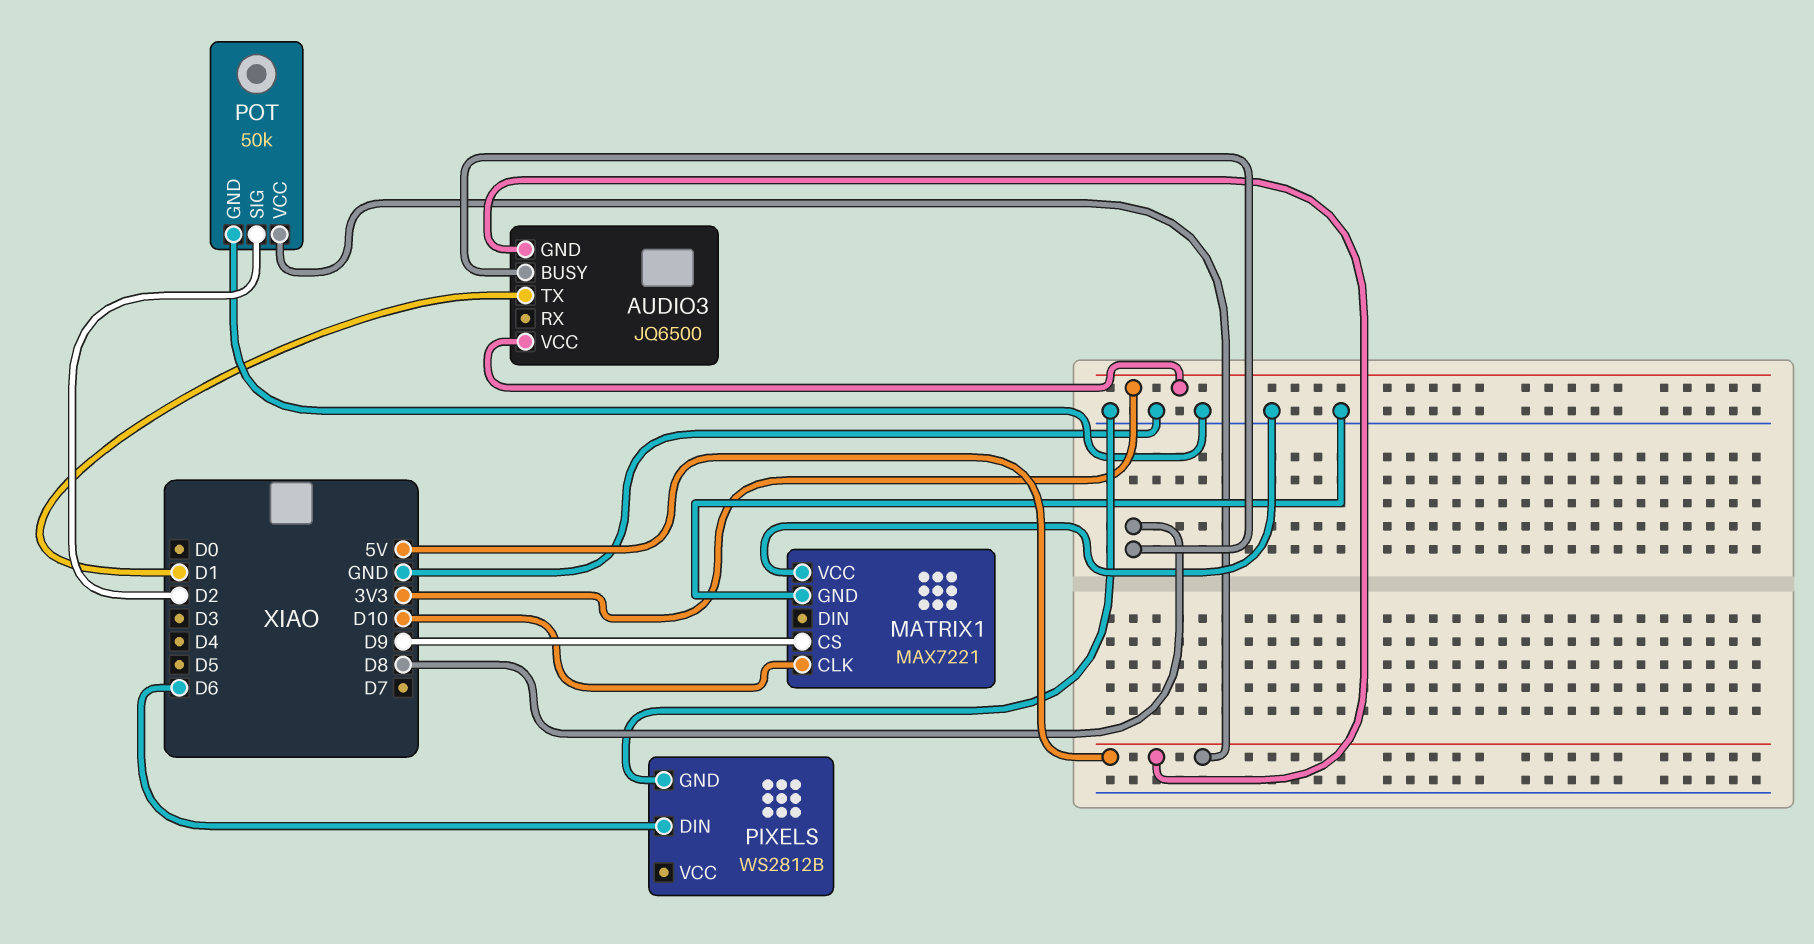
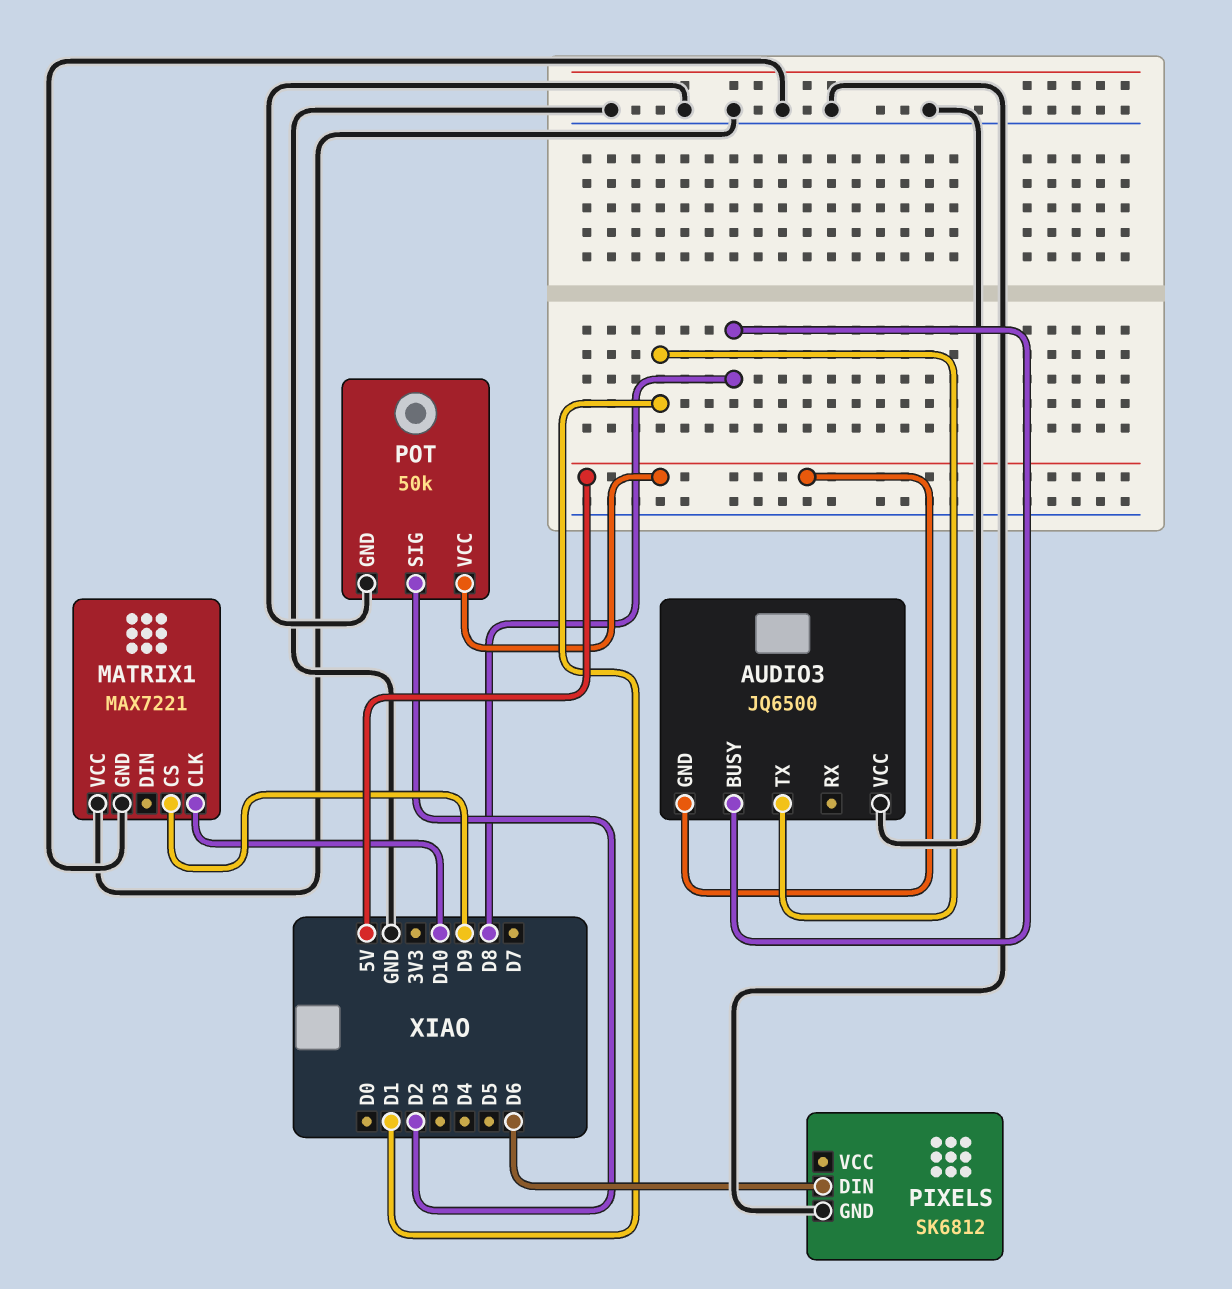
AUDIO3 pin VCC: 3V3 -> GND
PIXELS: WS2812B -> SK6812

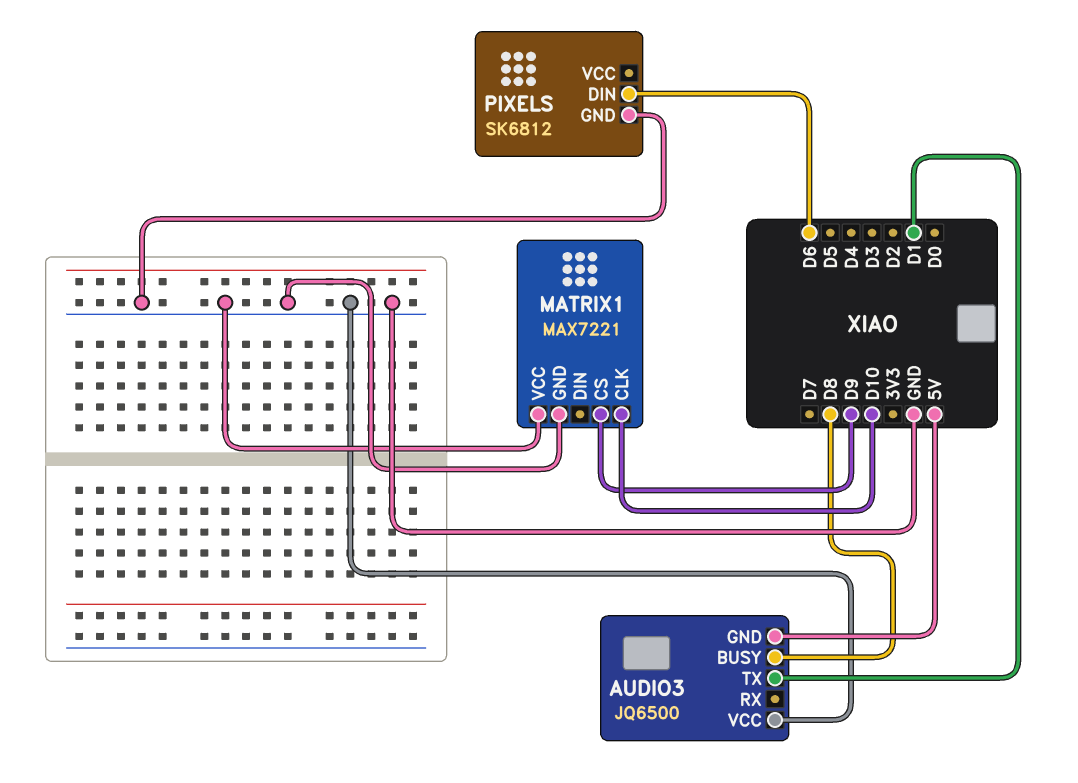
POT: 50k -> none
POT pin GND: GND -> none
POT pin SIG: D2 -> none
POT pin VCC: 5V -> none

